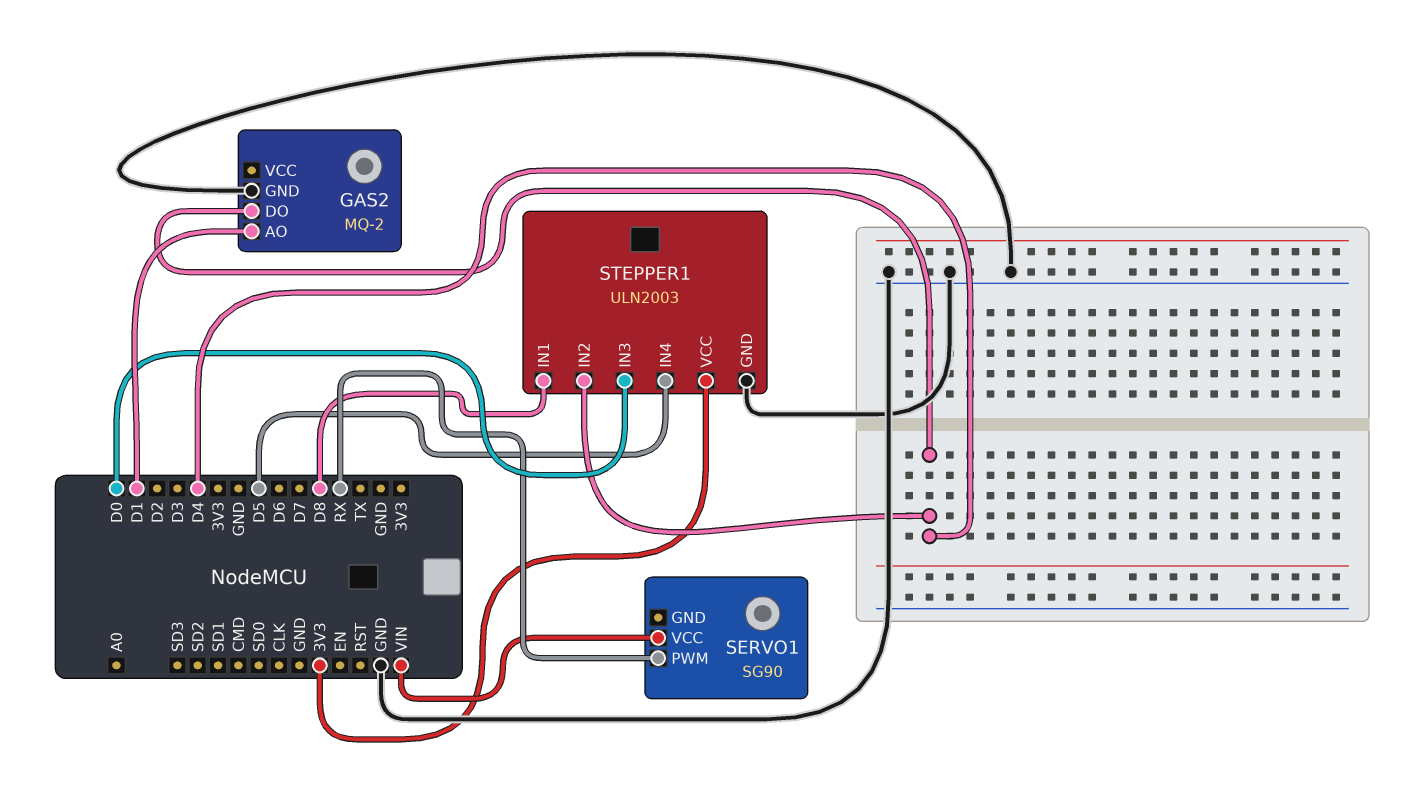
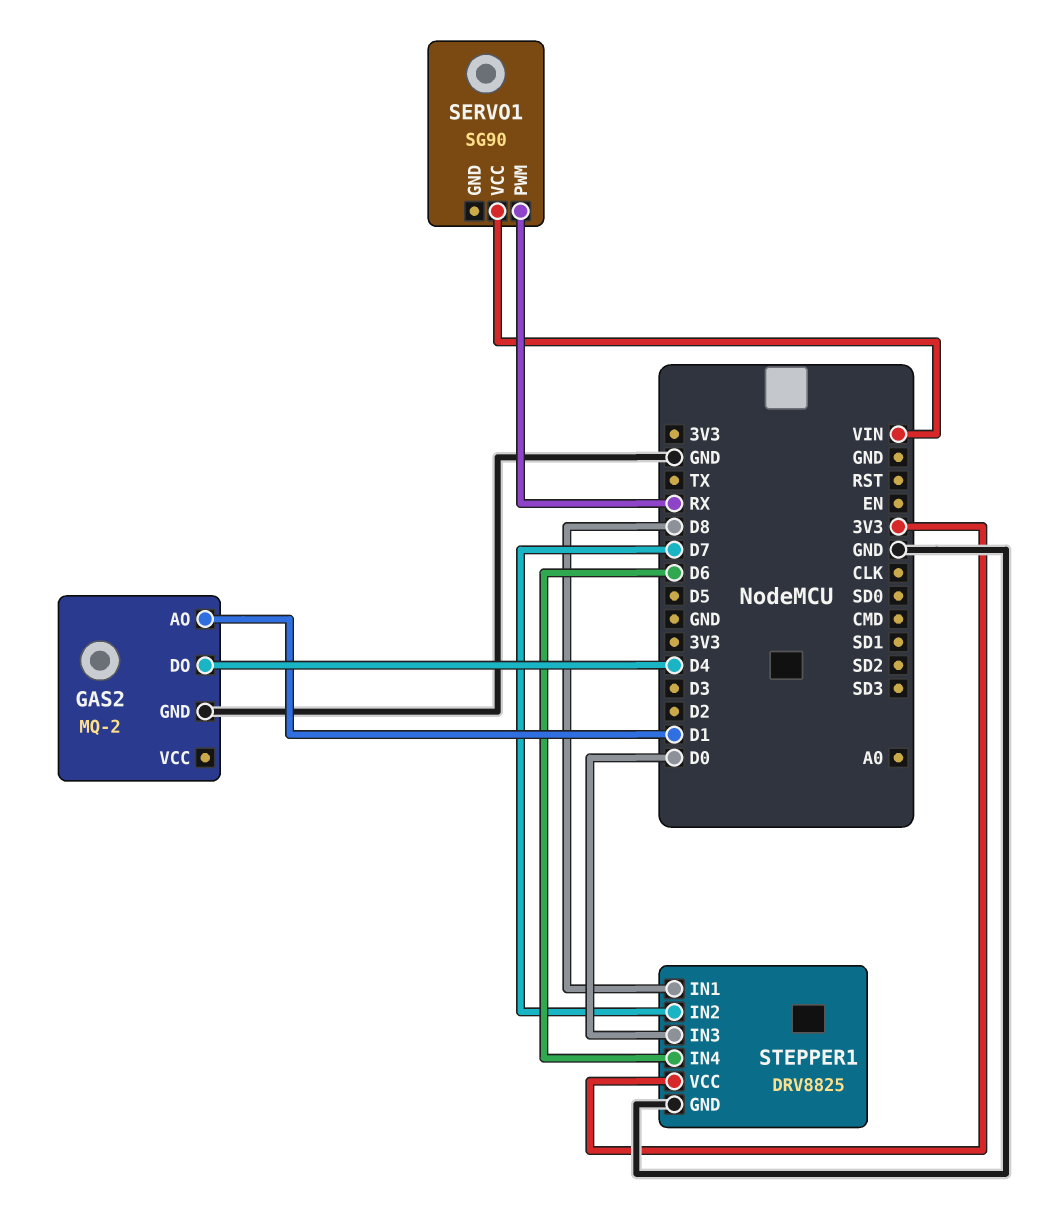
STEPPER1: ULN2003 -> DRV8825
STEPPER1 pin IN2: D4 -> D7
STEPPER1 pin IN4: D5 -> D6

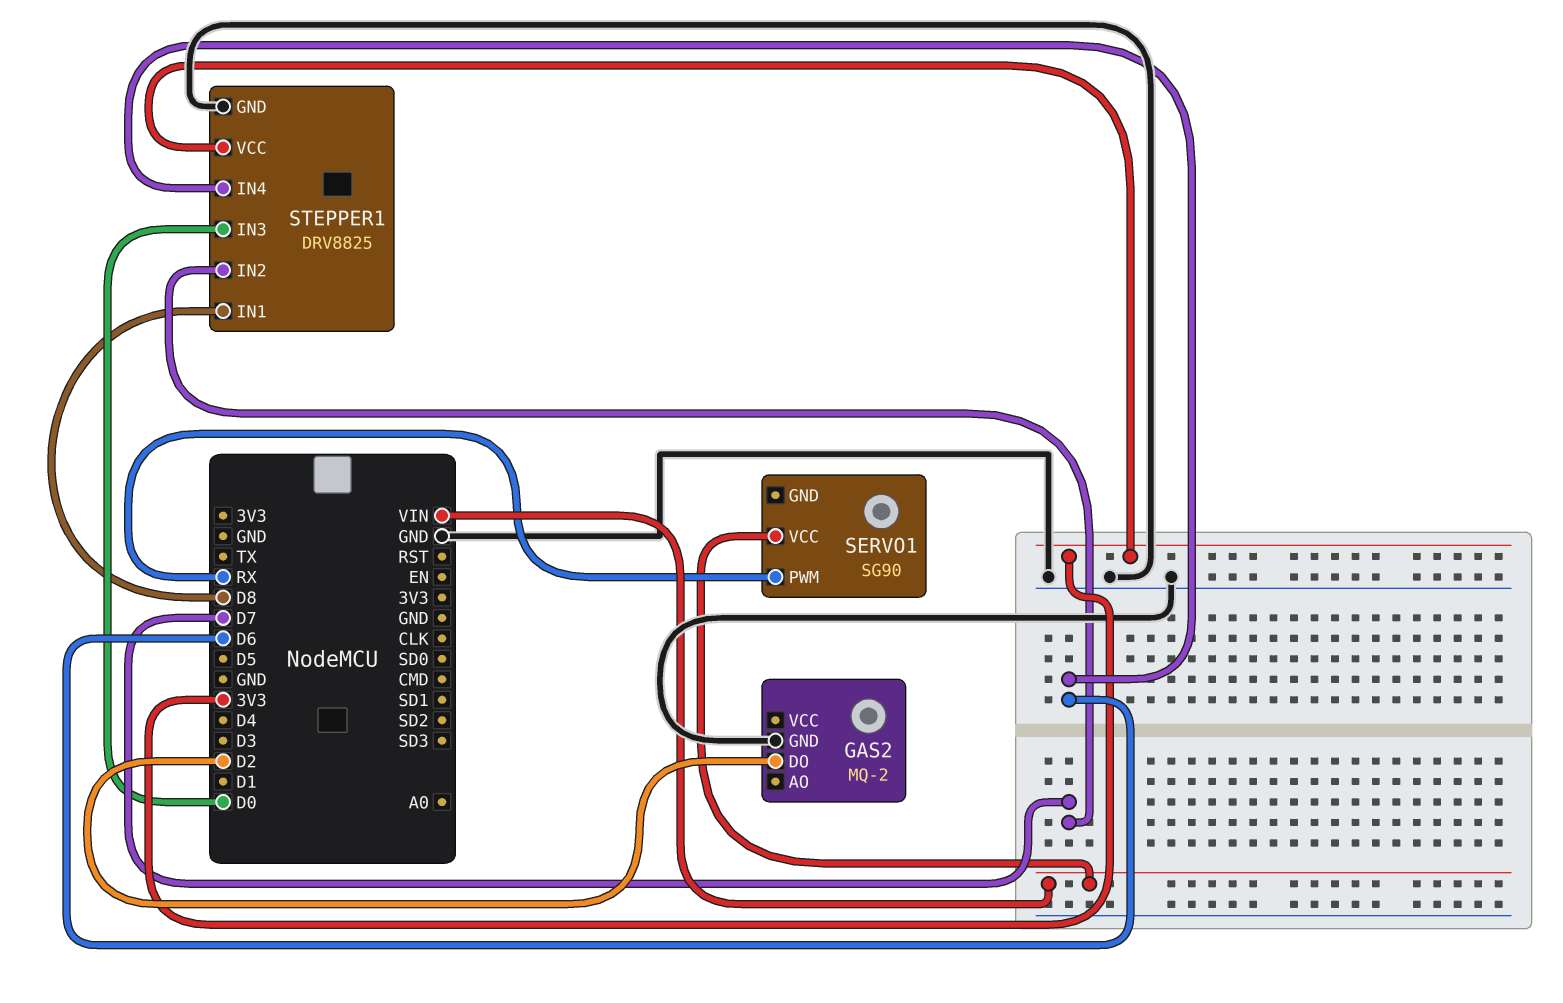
GAS2 pin AO: D1 -> none
GAS2 pin DO: D4 -> D2

